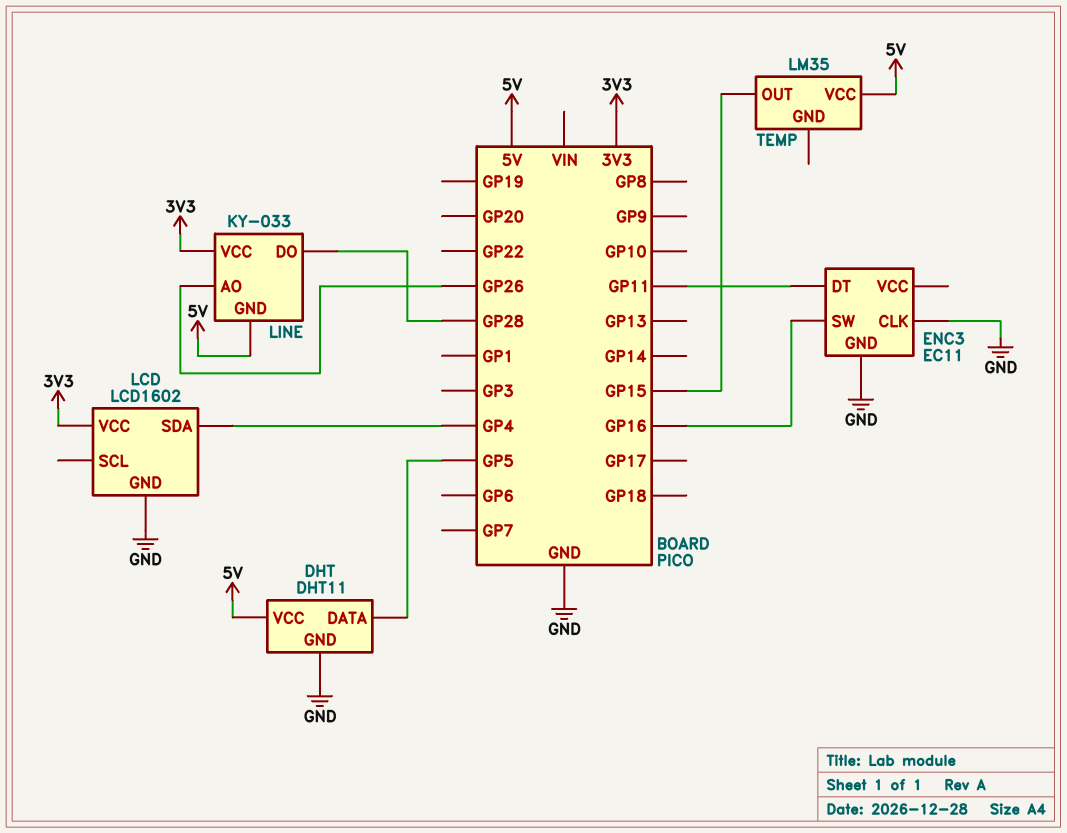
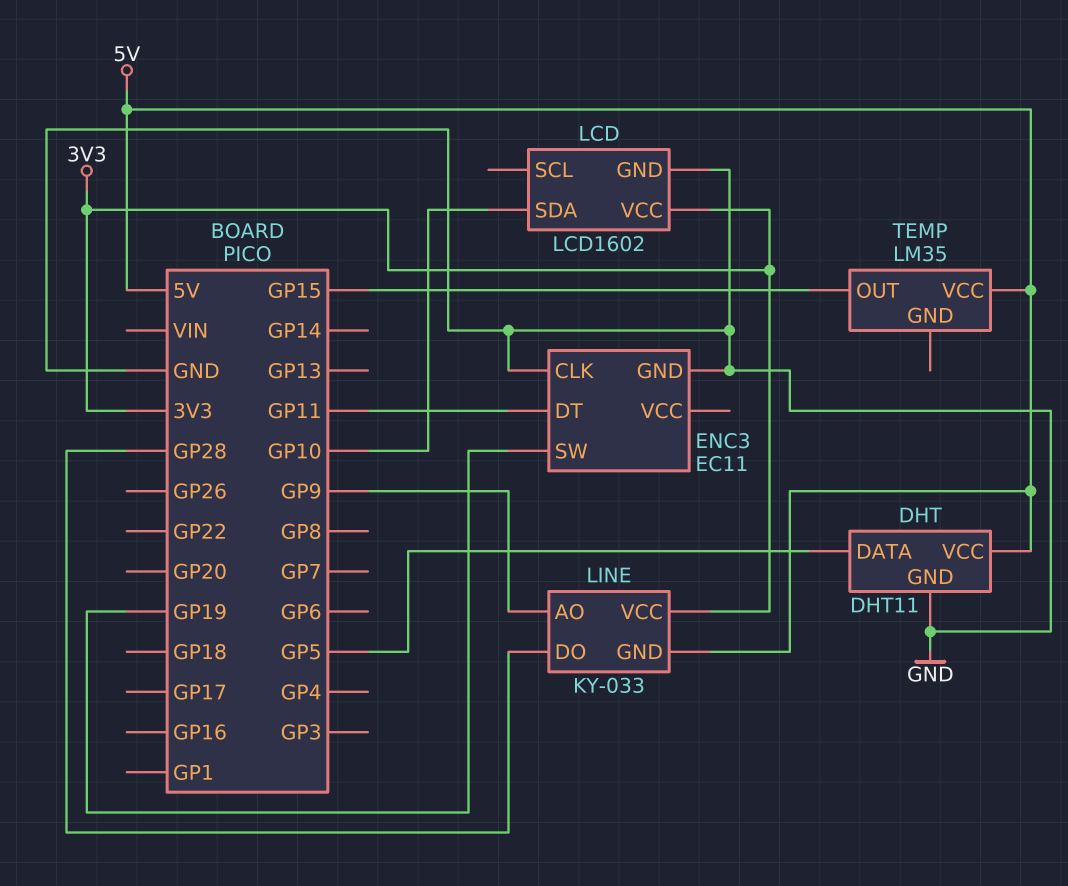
ENC3 pin SW: GP16 -> GP19
LCD pin SDA: GP4 -> GP10
LINE pin AO: GP26 -> GP9

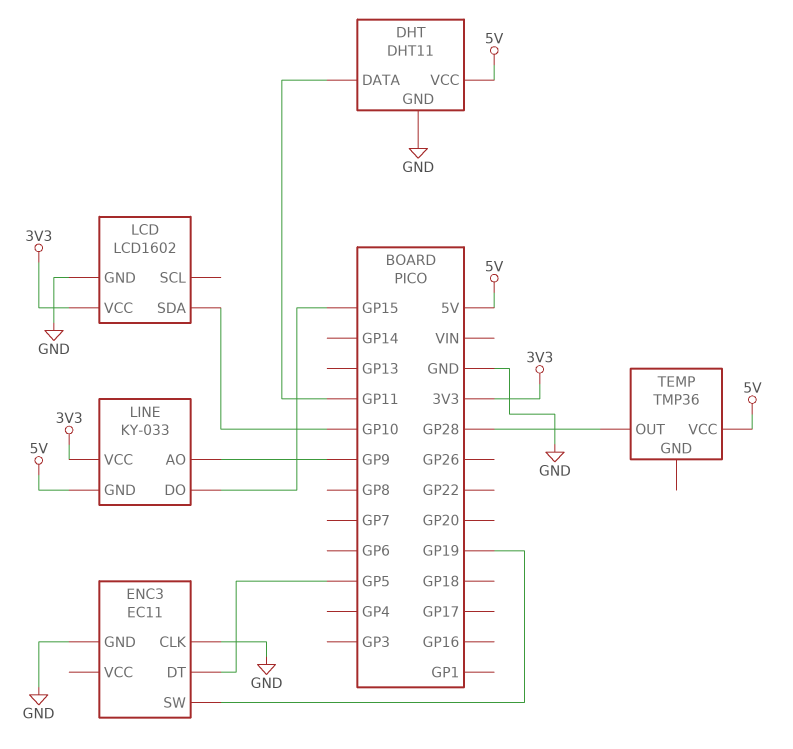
DHT pin DATA: GP5 -> GP11
ENC3 pin DT: GP11 -> GP5
LINE pin DO: GP28 -> GP15
TEMP: LM35 -> TMP36
TEMP pin OUT: GP15 -> GP28

